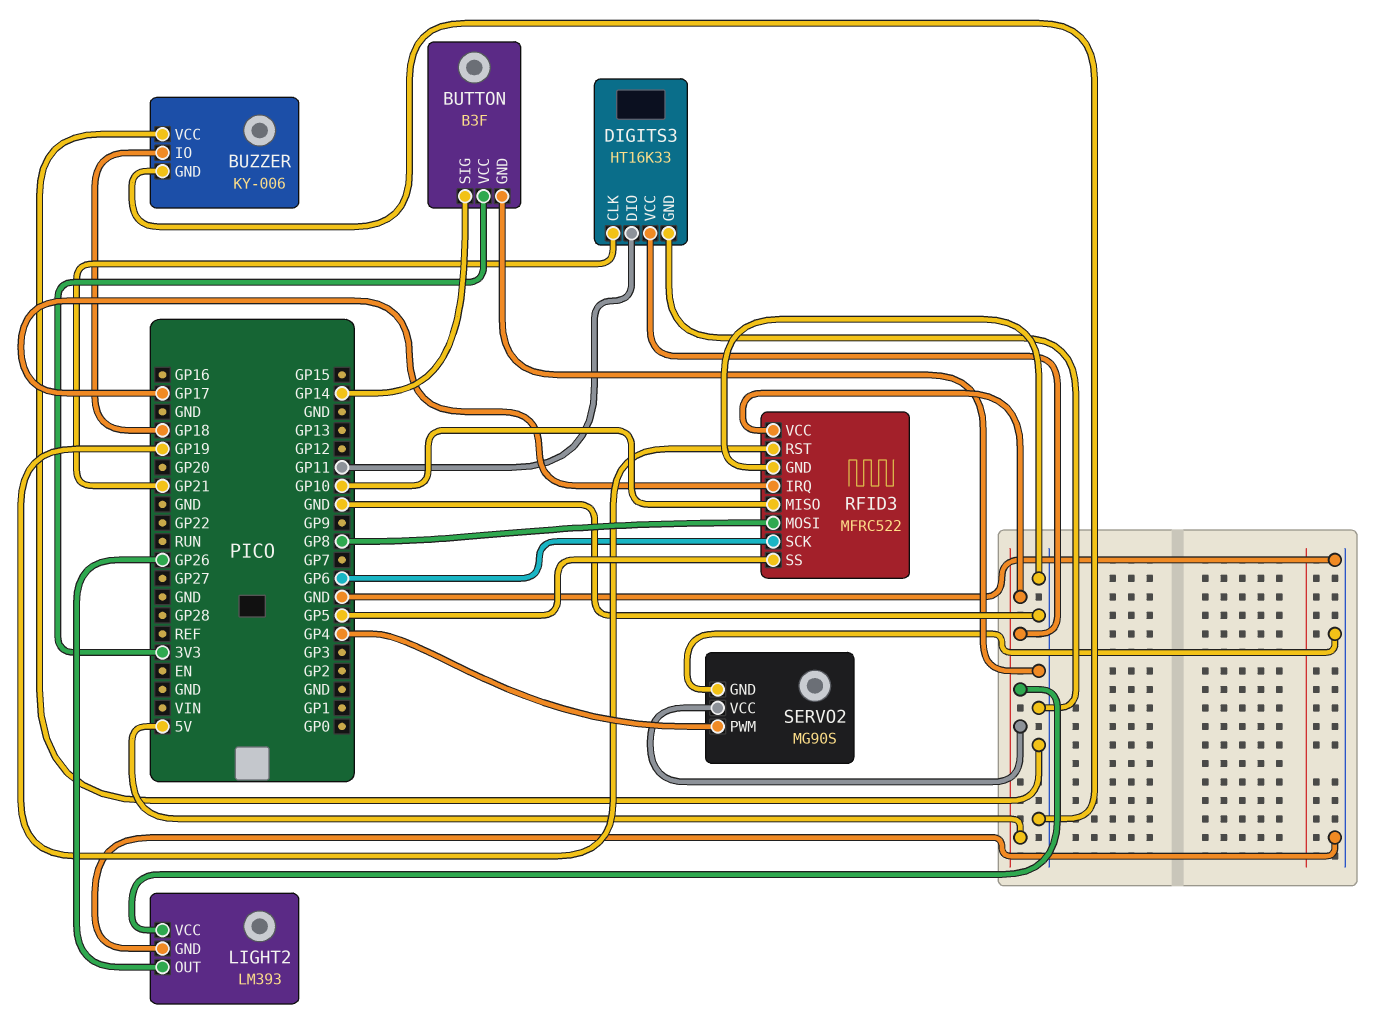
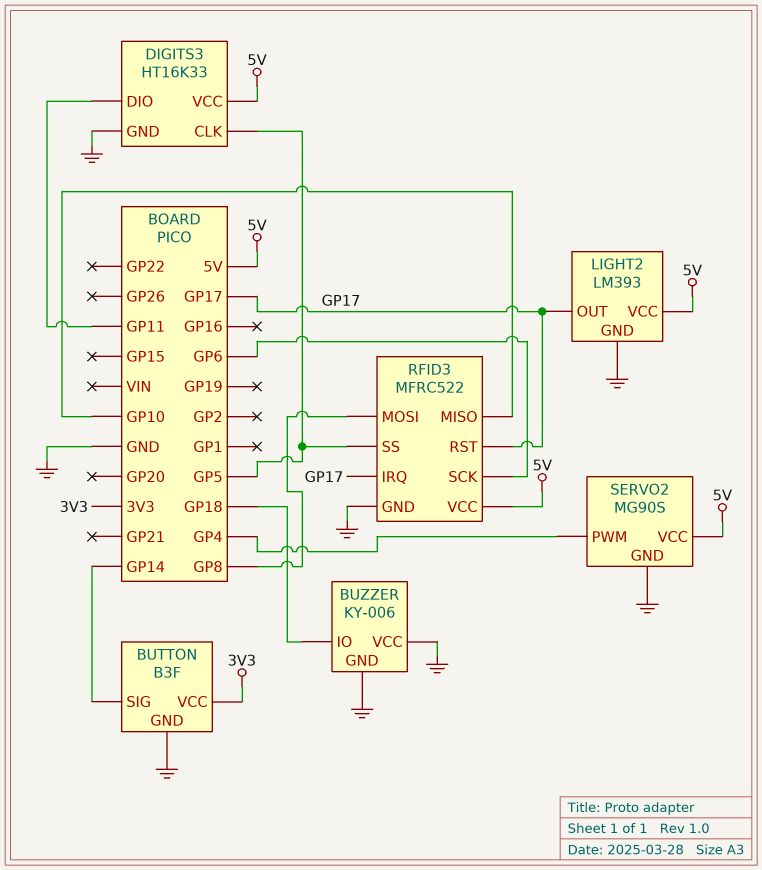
DIGITS3 pin CLK: GP21 -> GP5
LIGHT2 pin OUT: GP26 -> GP17
RFID3 pin RST: GP19 -> GP17

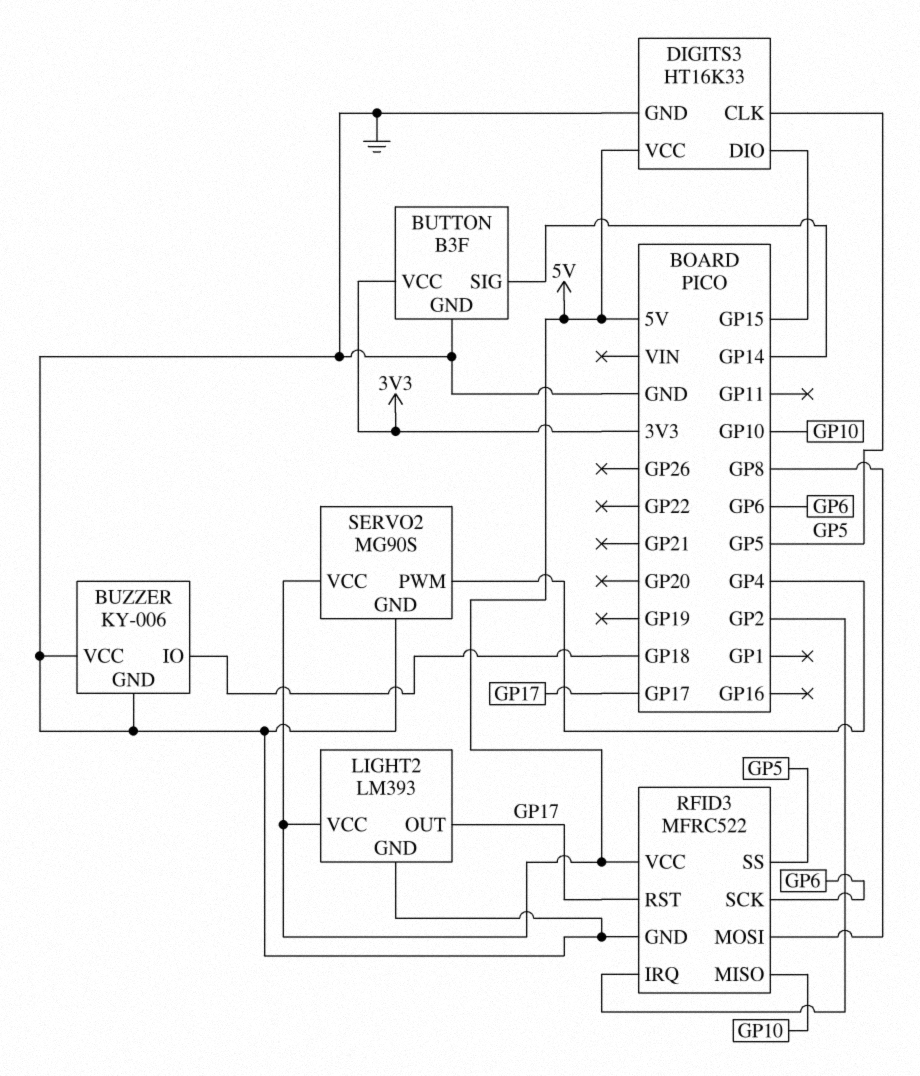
DIGITS3 pin DIO: GP11 -> GP15
RFID3 pin IRQ: GP17 -> GP2

